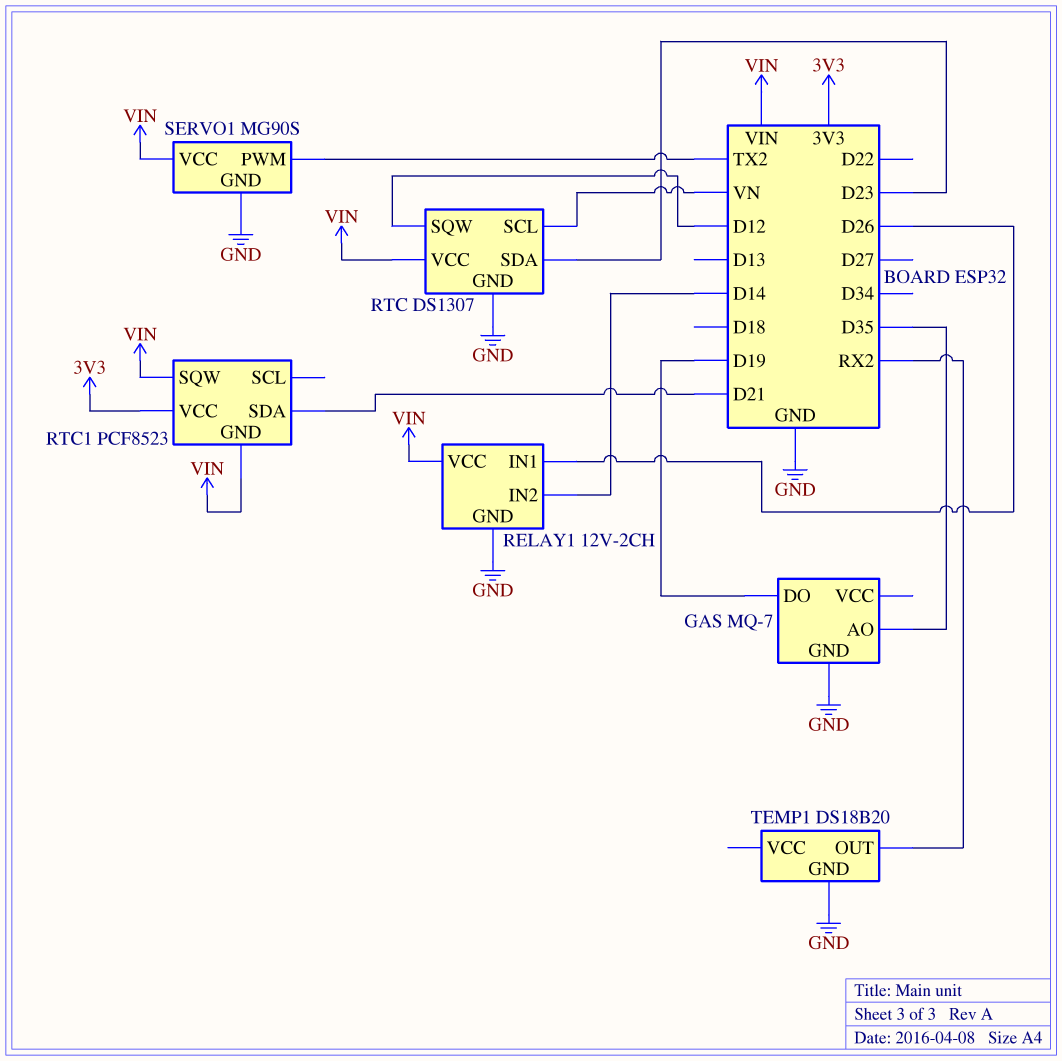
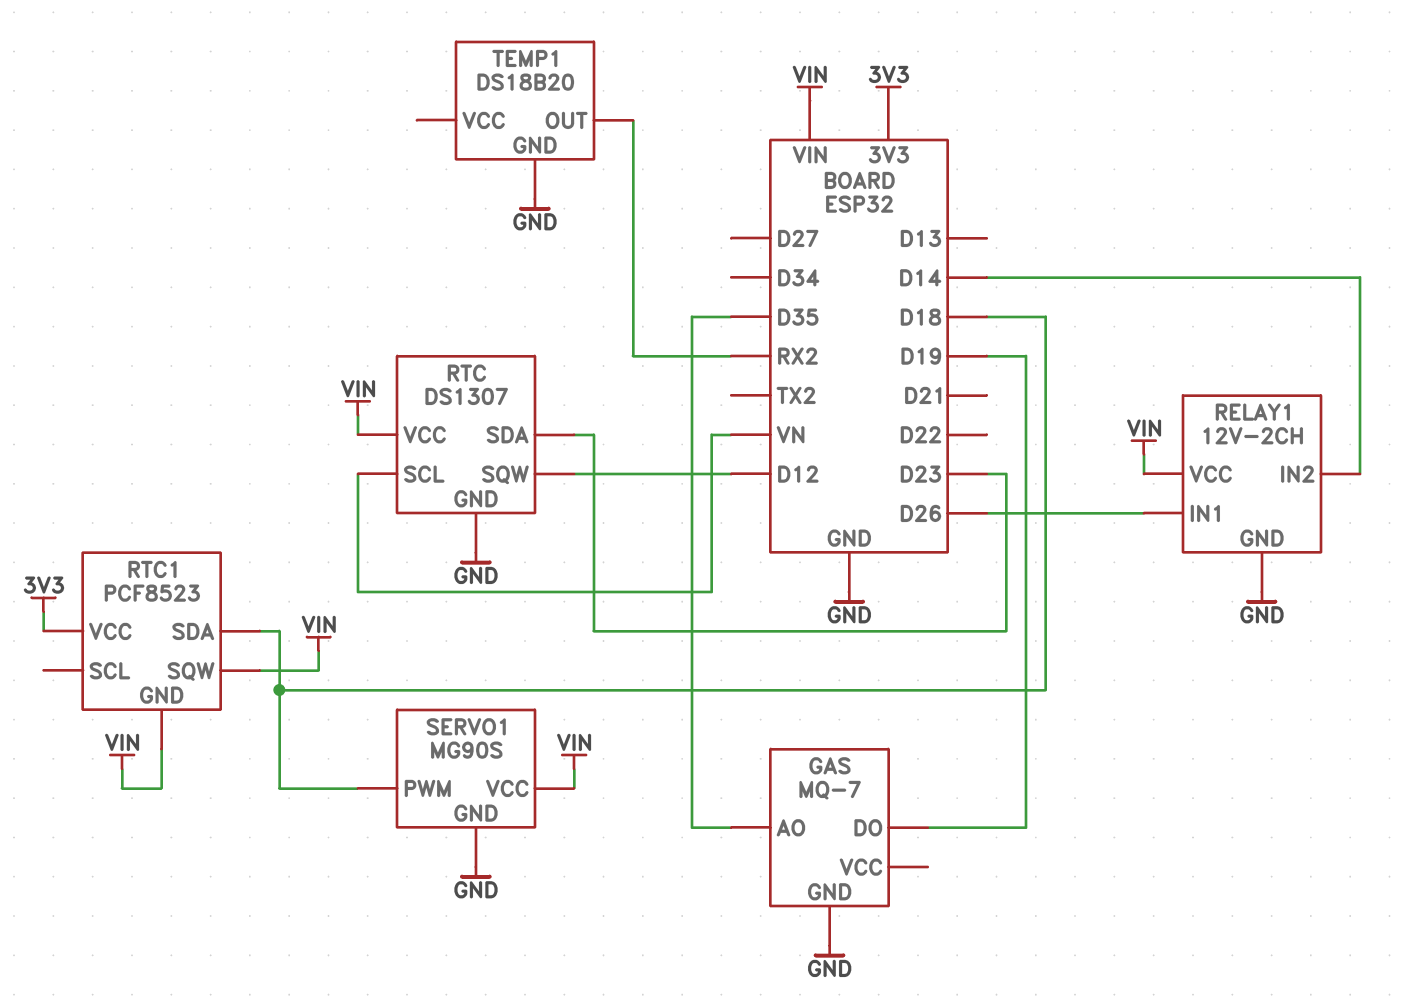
RTC1 pin SDA: D21 -> D18
SERVO1 pin PWM: TX2 -> D18

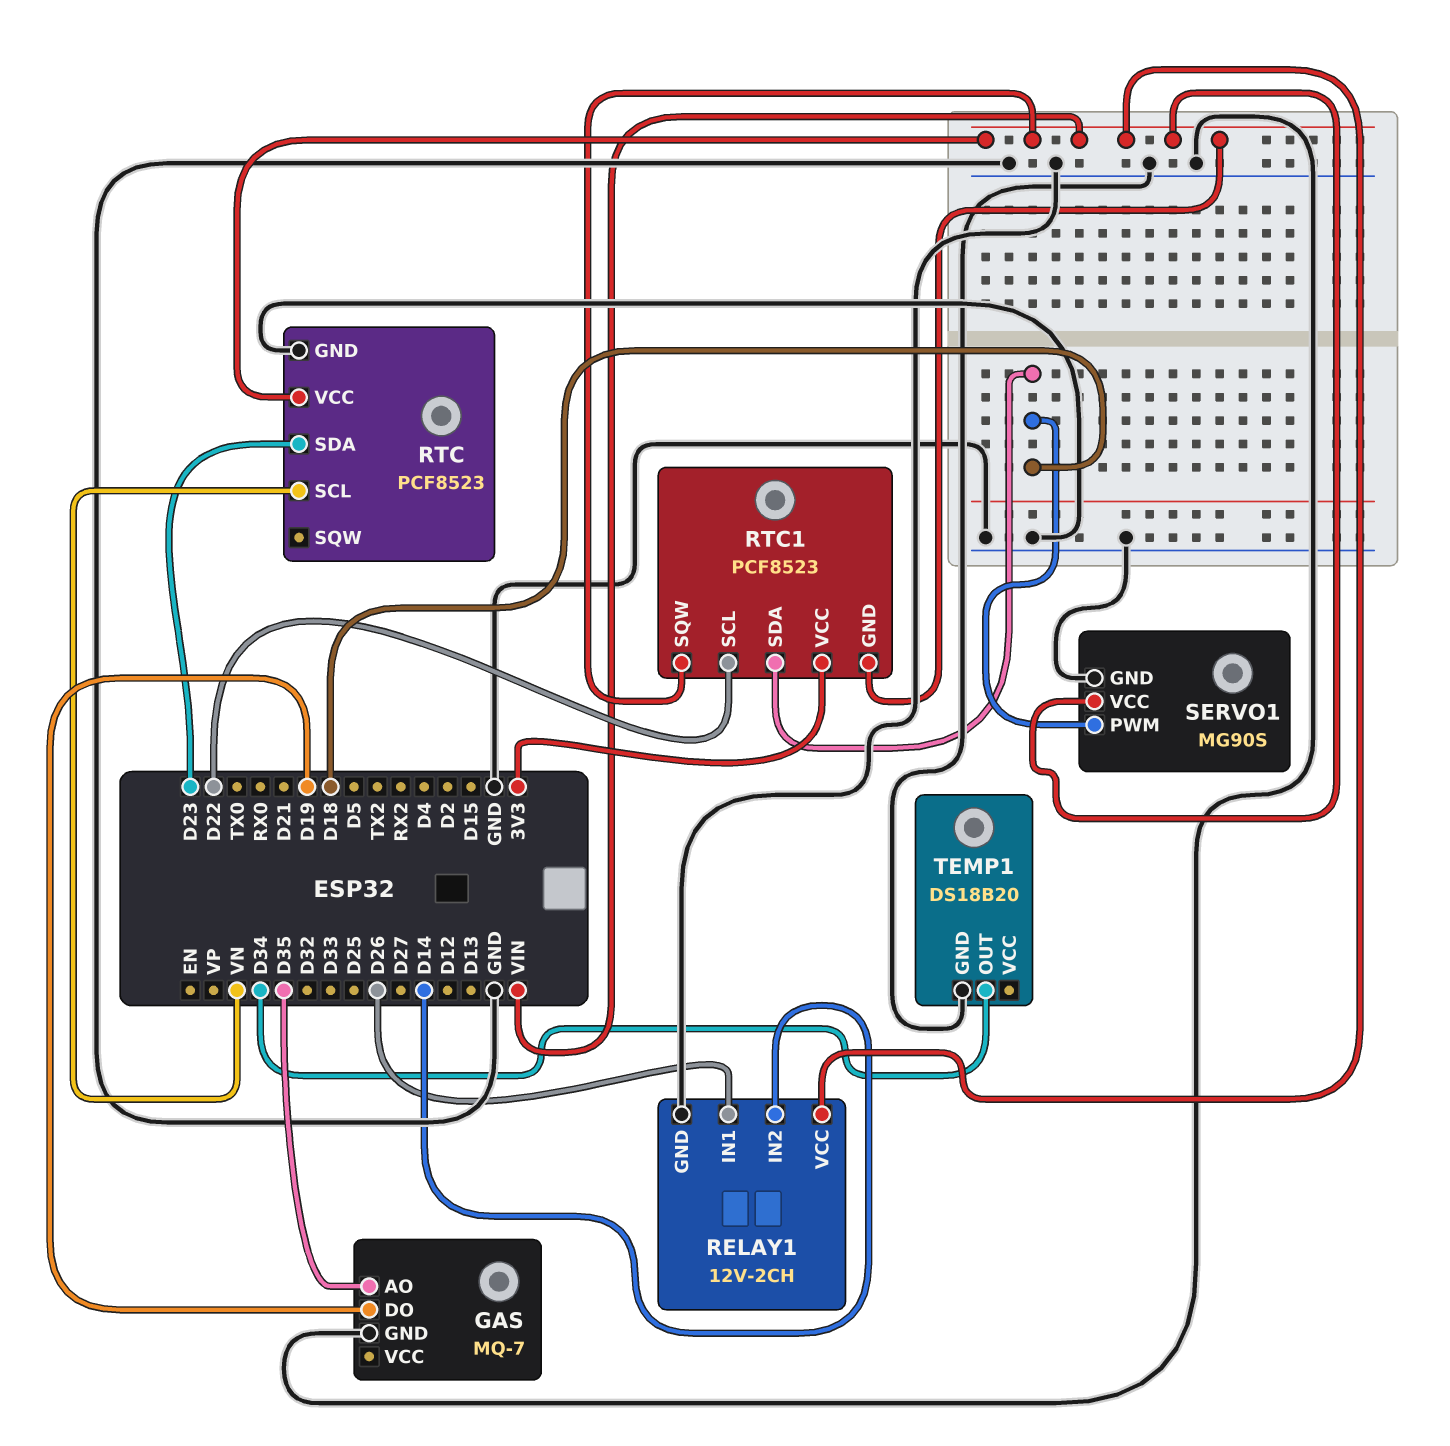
RTC: DS1307 -> PCF8523
RTC pin SQW: D12 -> none
RTC1 pin SCL: none -> D22
TEMP1 pin OUT: RX2 -> D34

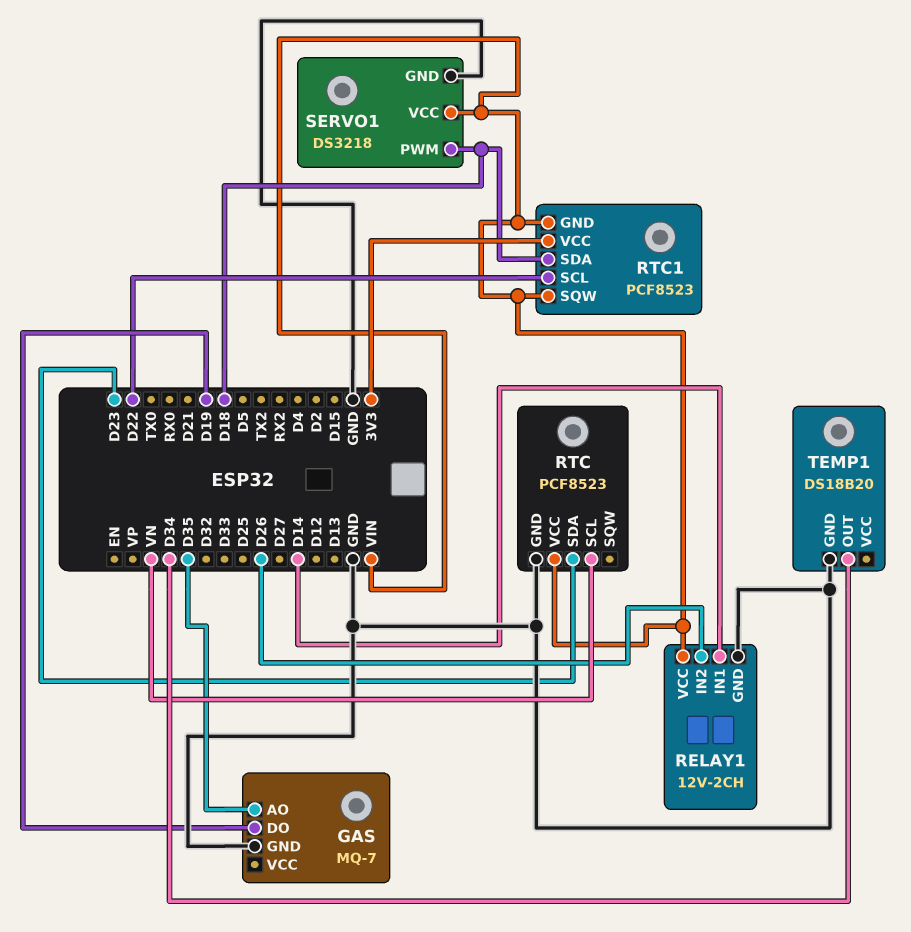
RELAY1 pin IN1: D26 -> D14
RELAY1 pin IN2: D14 -> D26
SERVO1: MG90S -> DS3218

